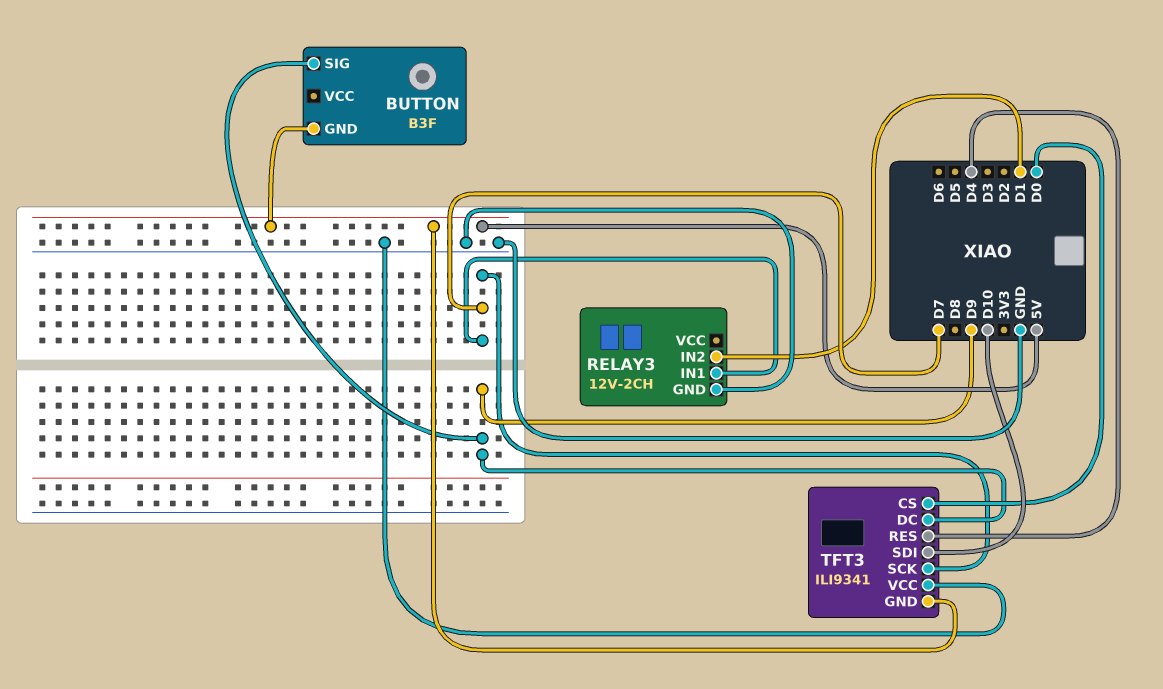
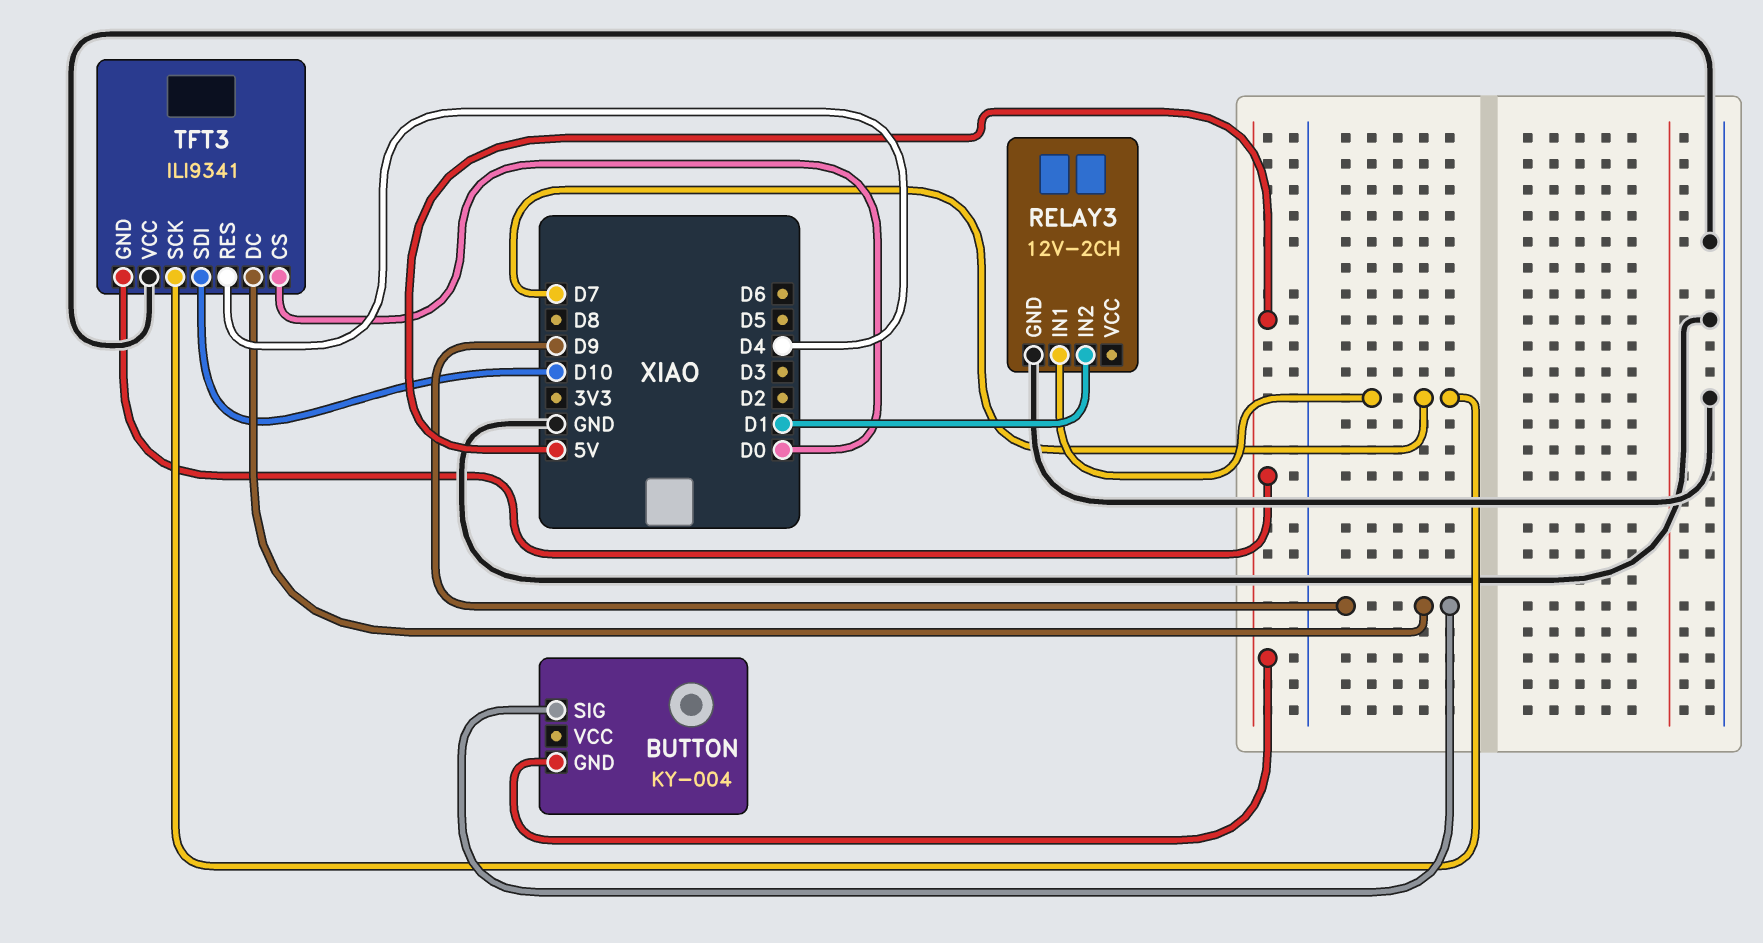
BUTTON: B3F -> KY-004

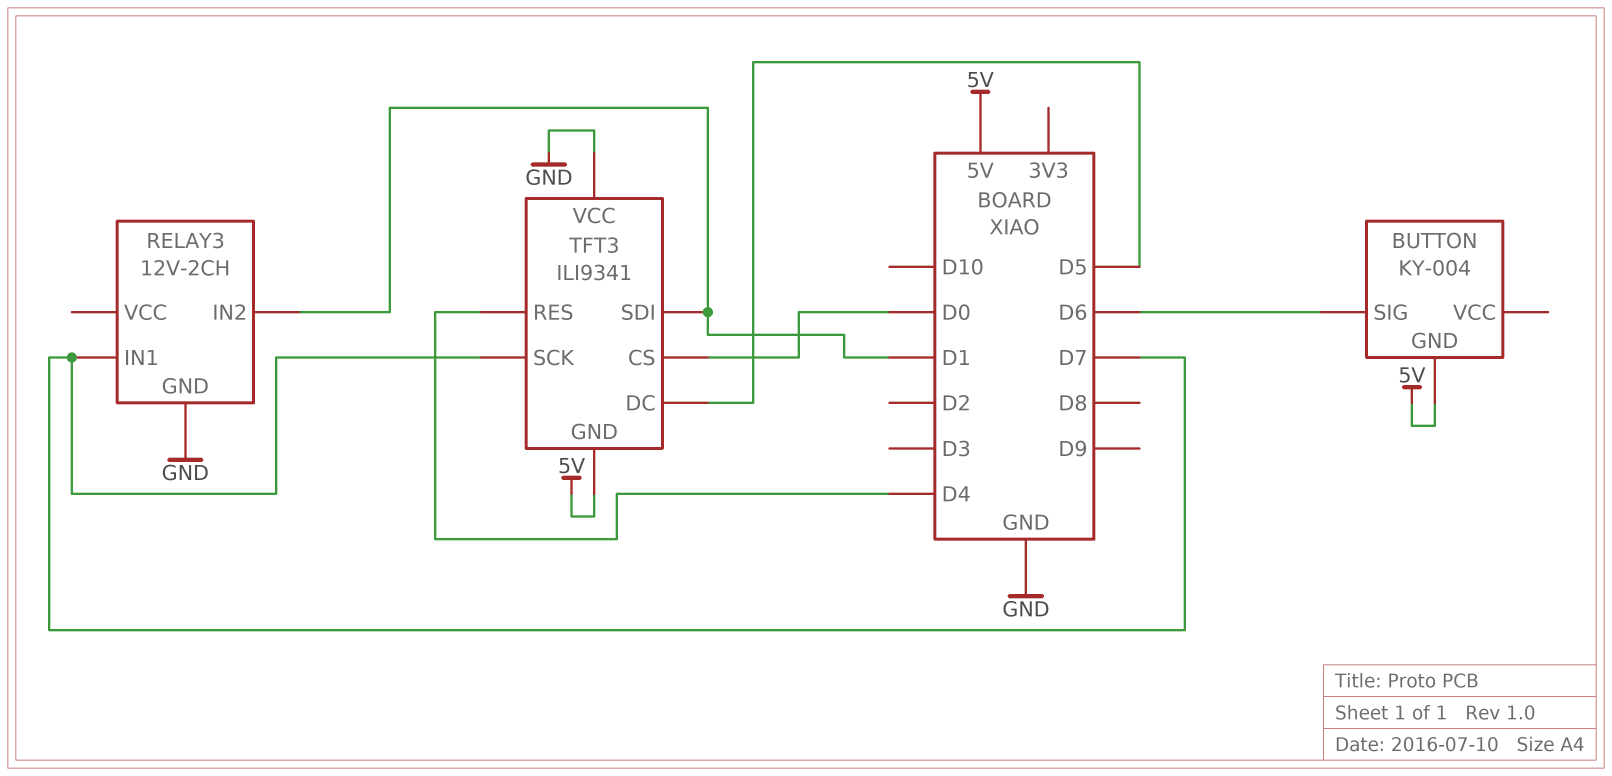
BUTTON pin SIG: D9 -> D6
TFT3 pin DC: D9 -> D5
TFT3 pin SDI: D10 -> D1

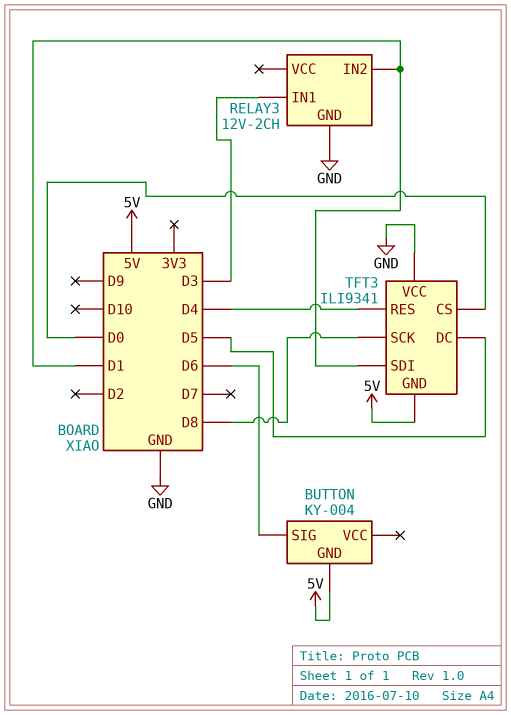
RELAY3 pin IN1: D7 -> D3
TFT3 pin SCK: D7 -> D8

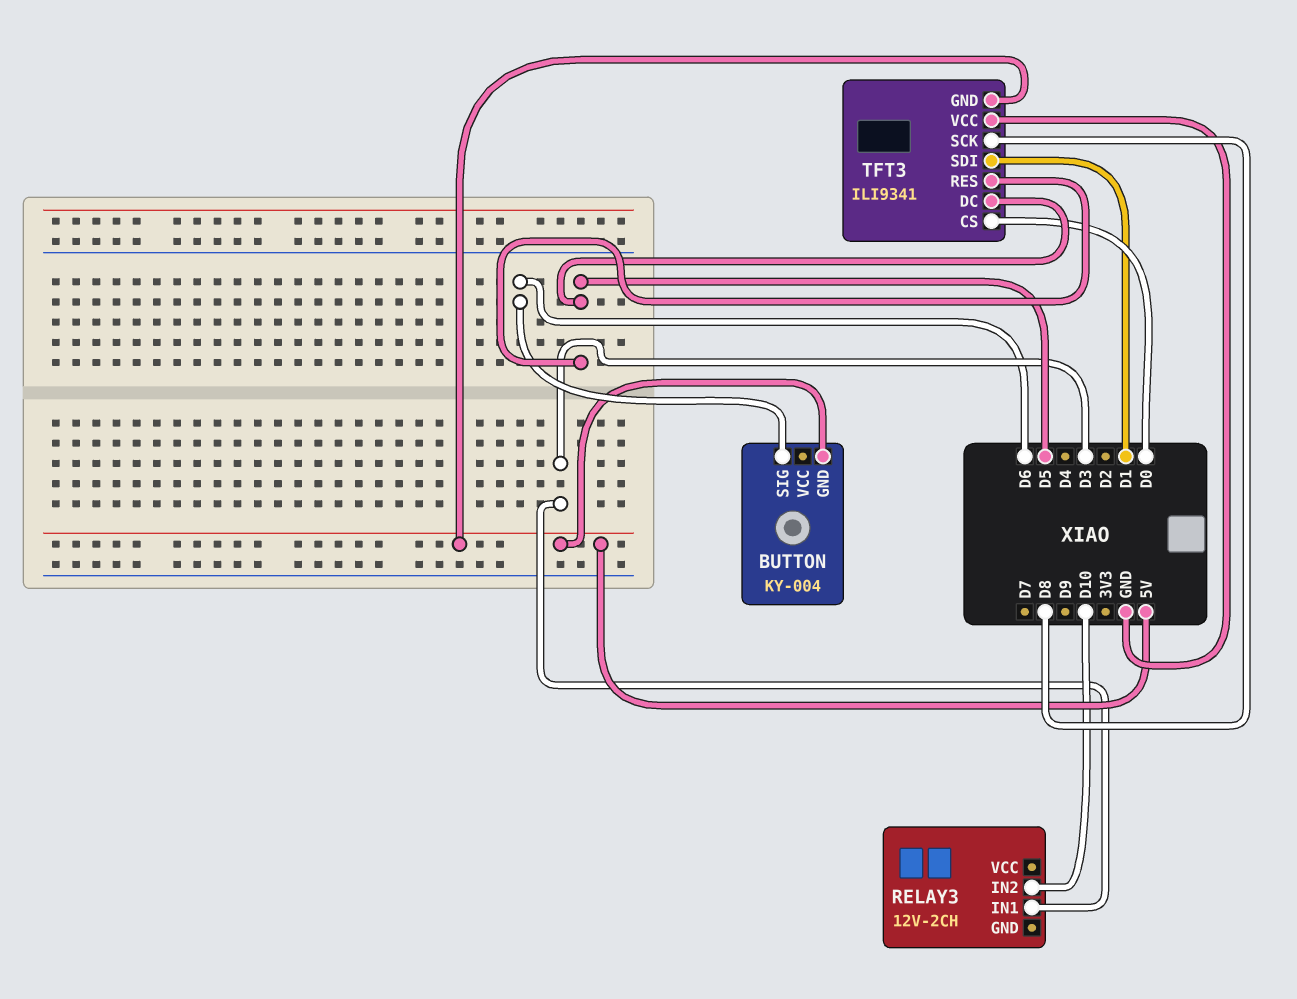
RELAY3 pin GND: GND -> none
RELAY3 pin IN2: D1 -> D10
TFT3 pin RES: D4 -> D5

